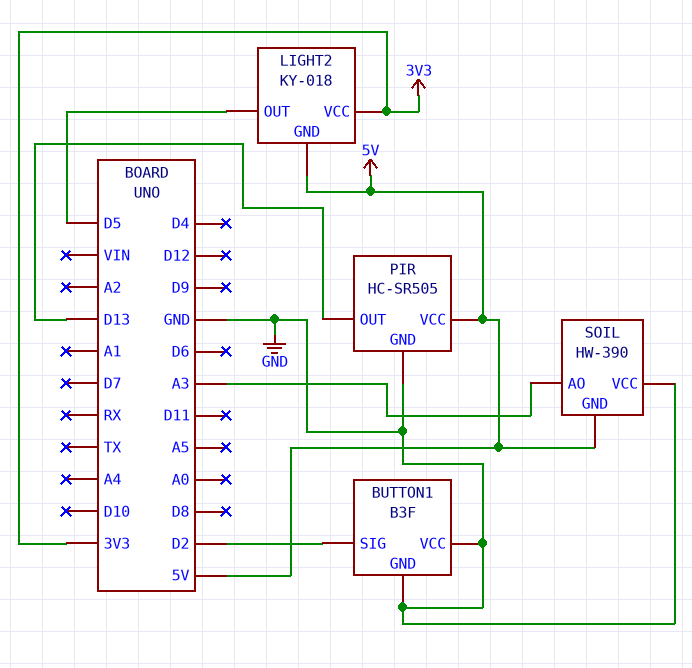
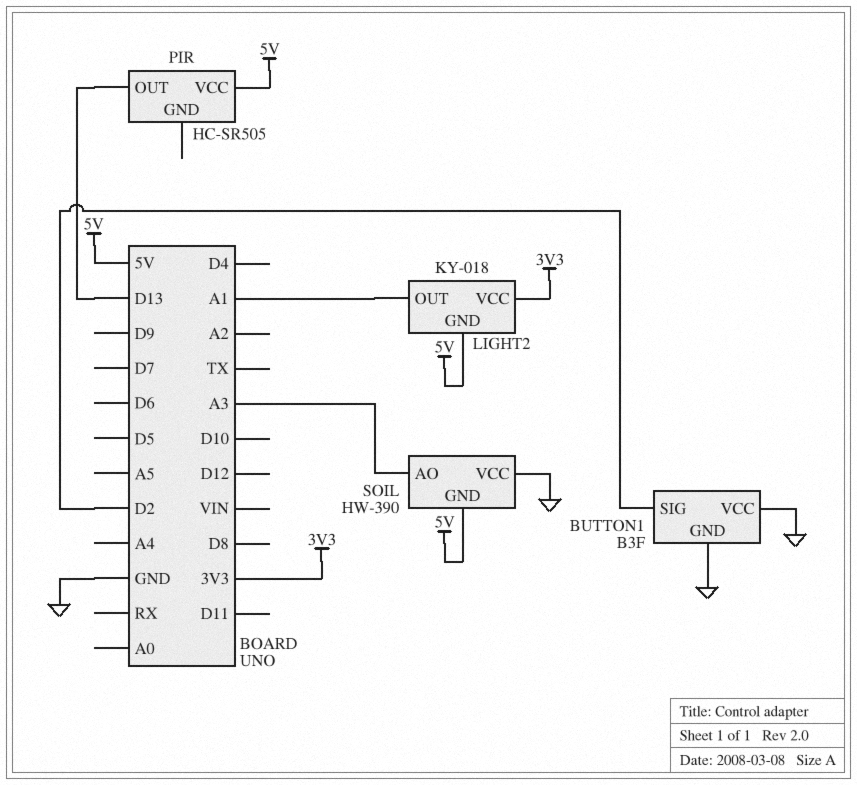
LIGHT2 pin OUT: D5 -> A1
PIR pin GND: GND -> none

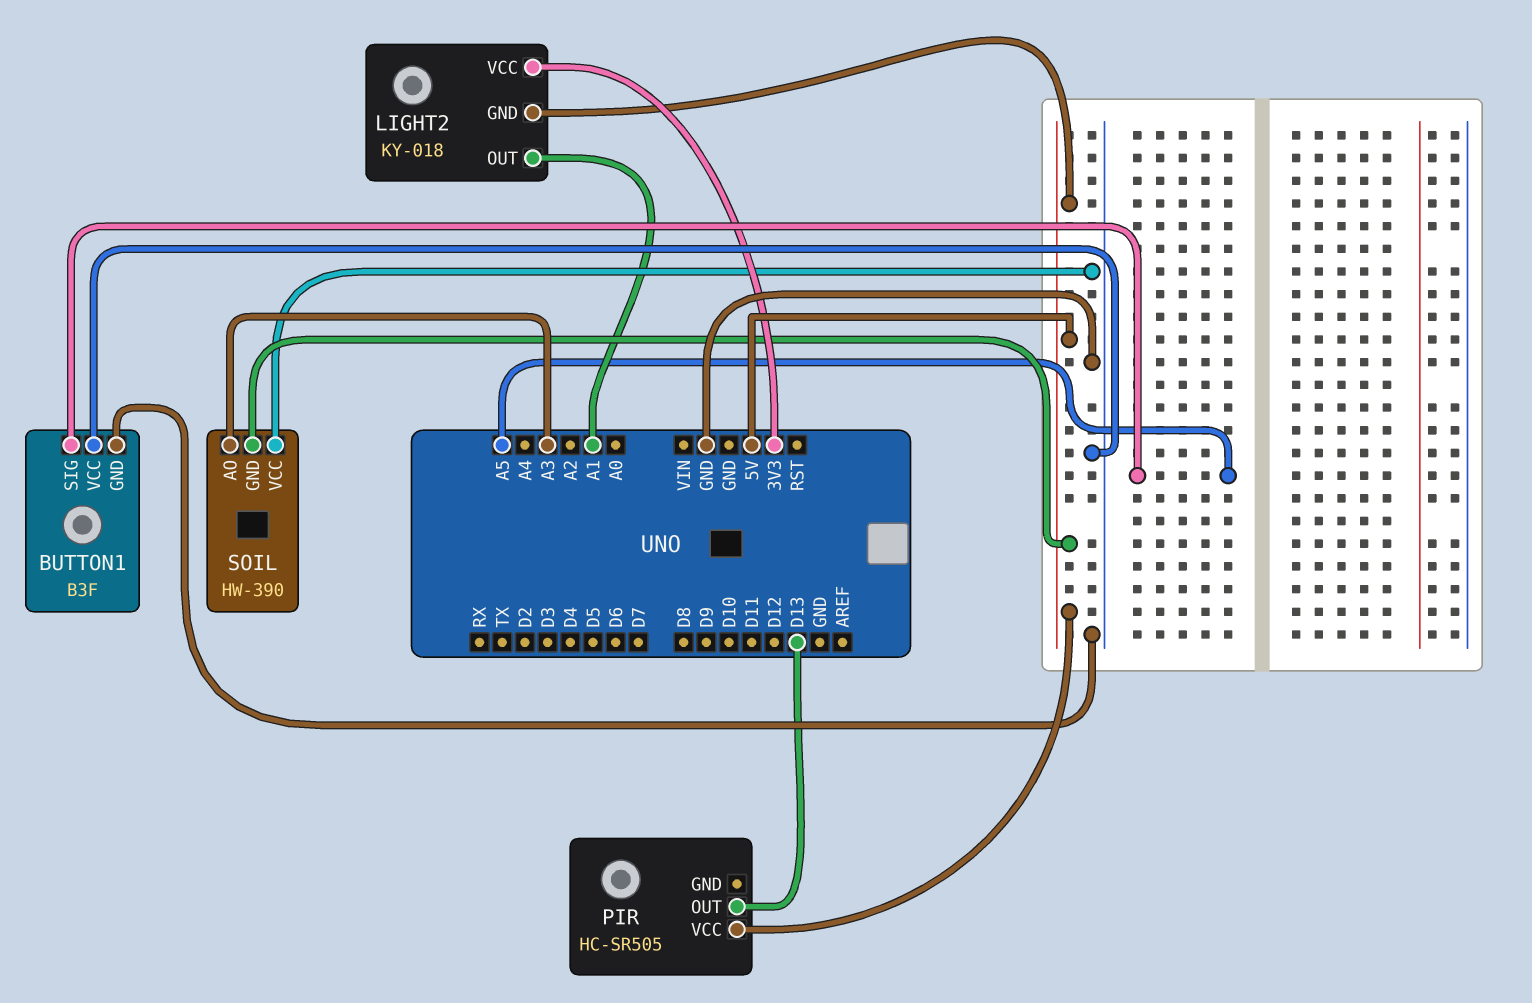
BUTTON1 pin SIG: D2 -> A5

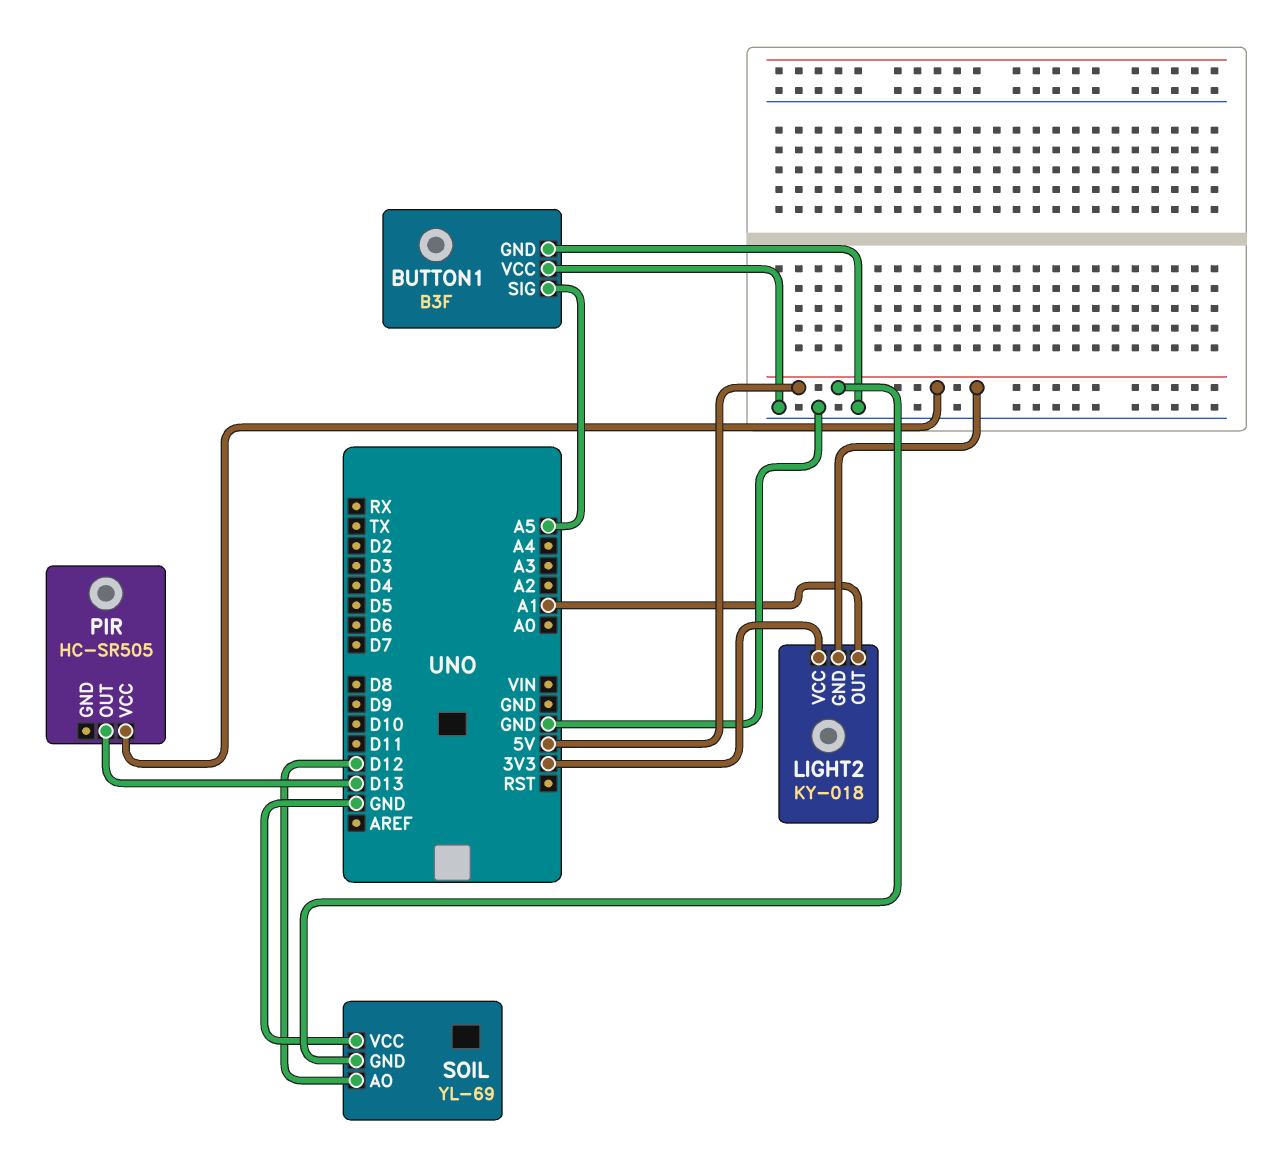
SOIL: HW-390 -> YL-69
SOIL pin AO: A3 -> D12

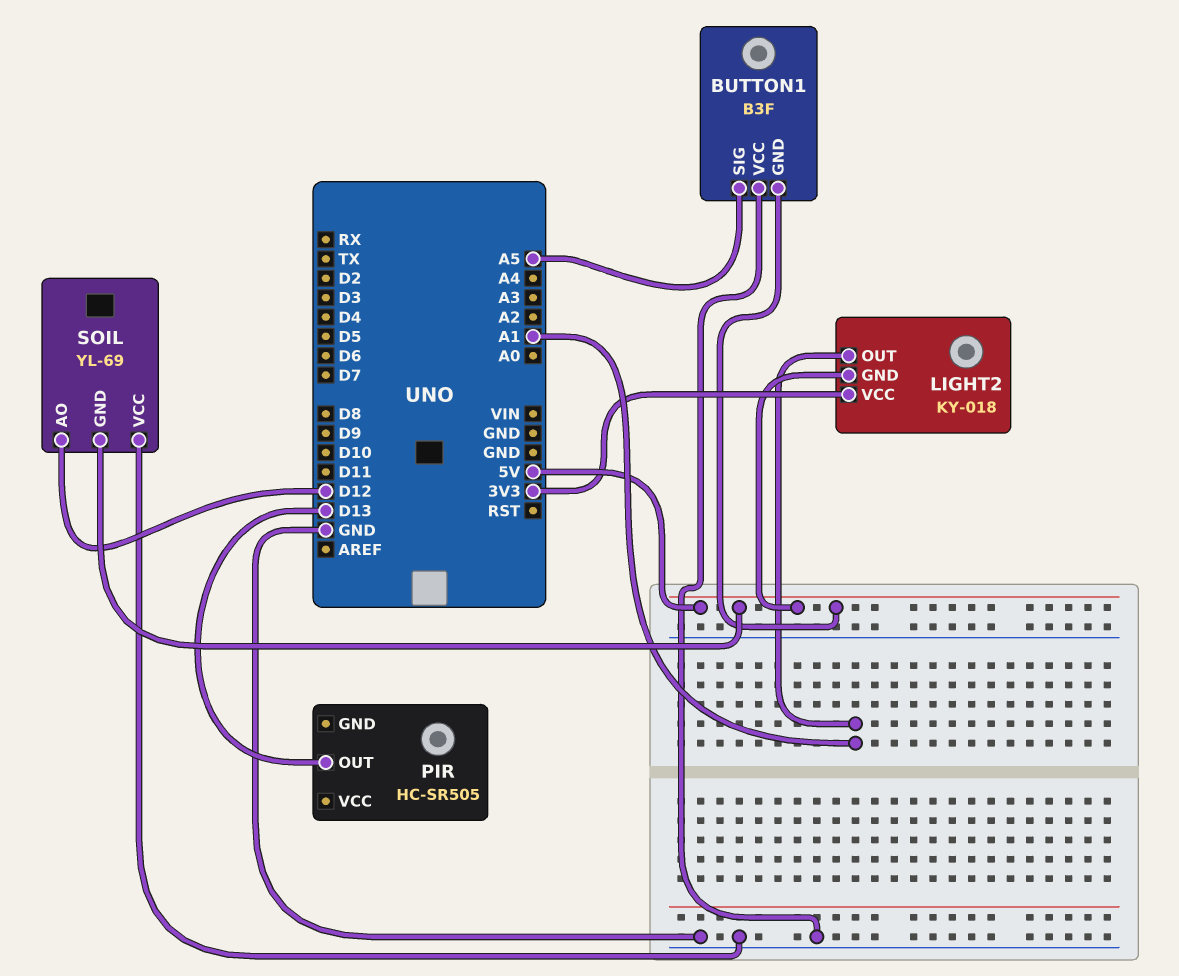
BUTTON1 pin GND: GND -> 5V
PIR pin VCC: 5V -> none

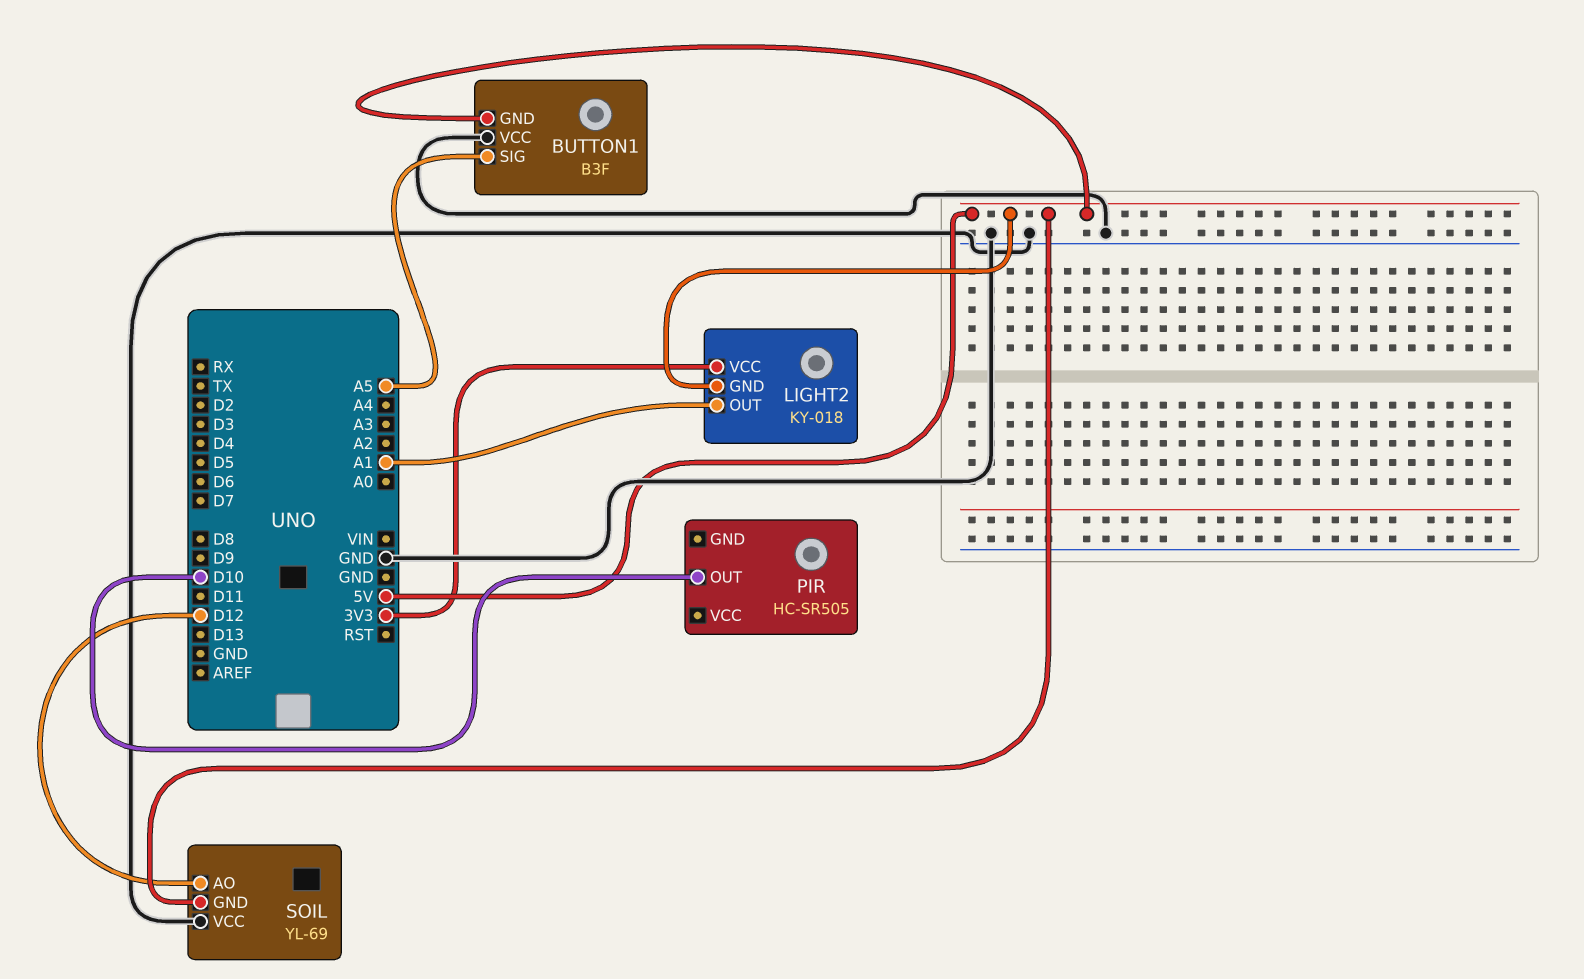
PIR pin OUT: D13 -> D10

